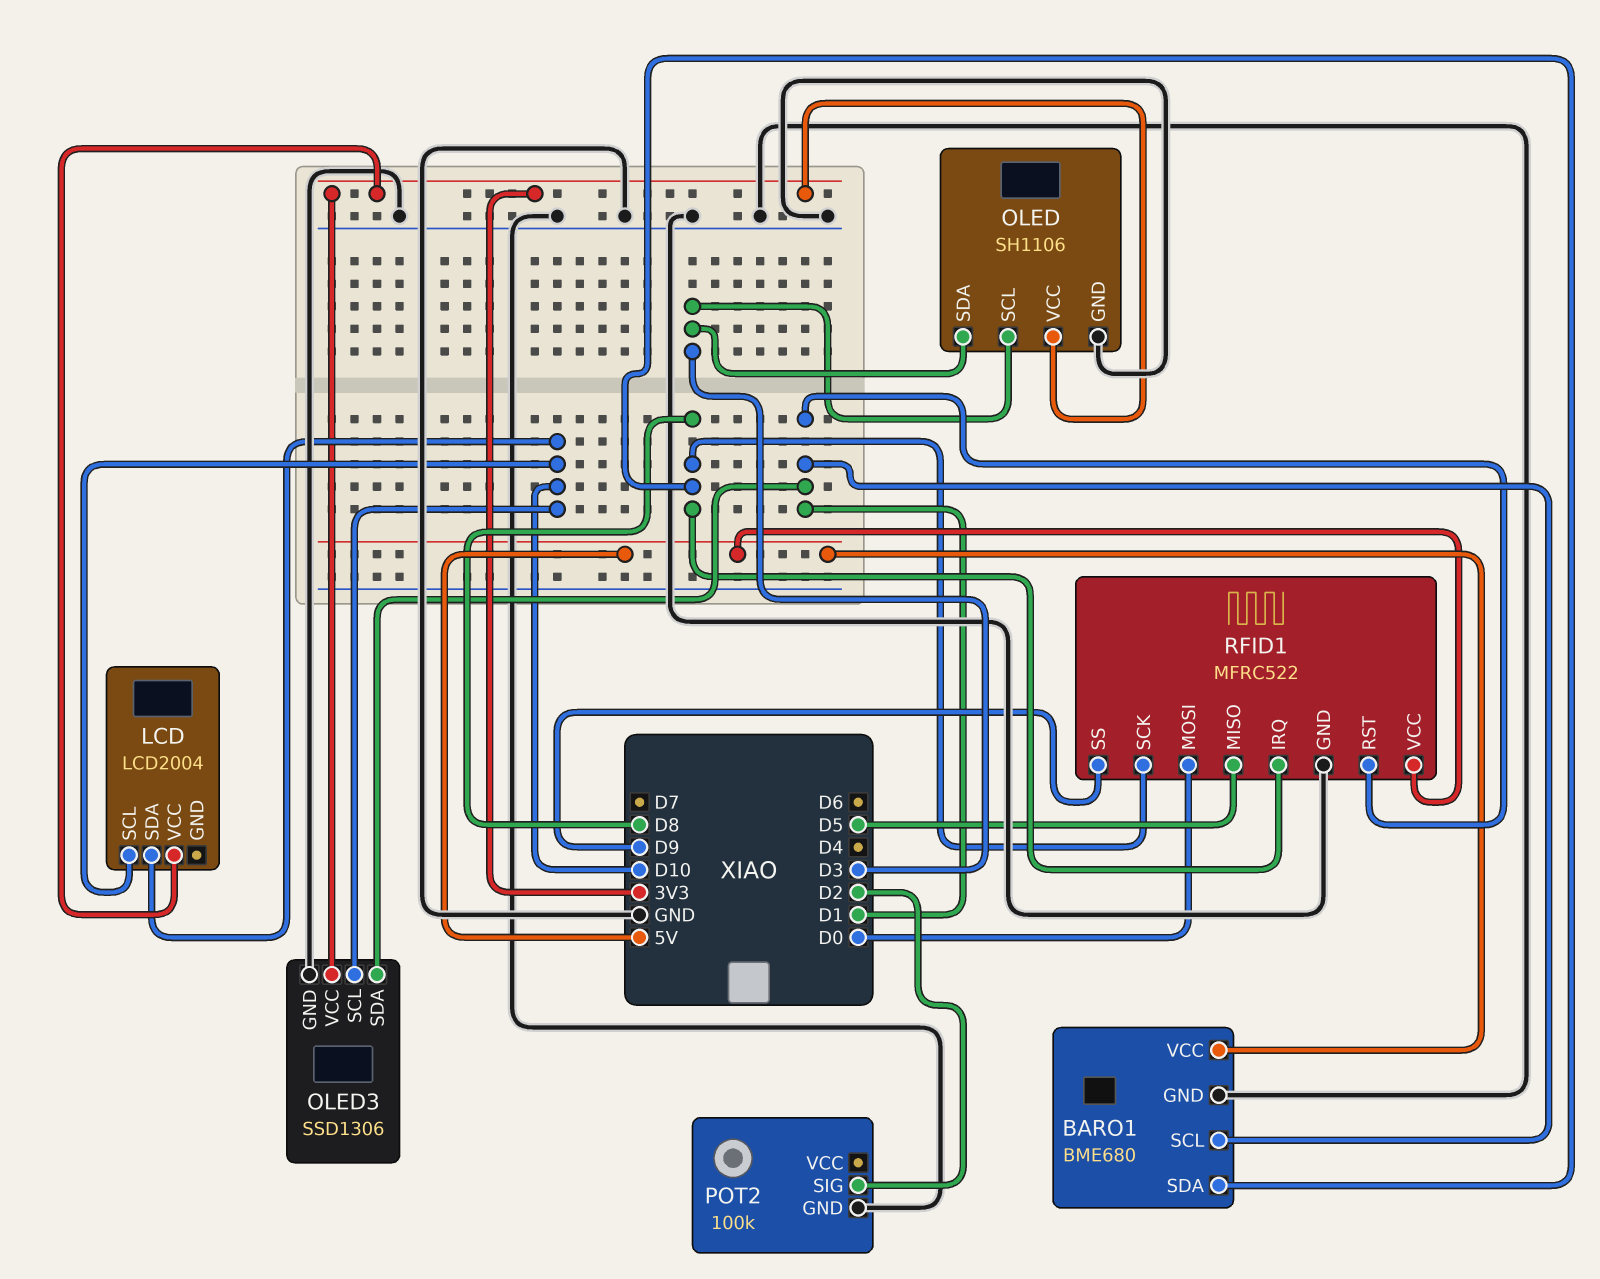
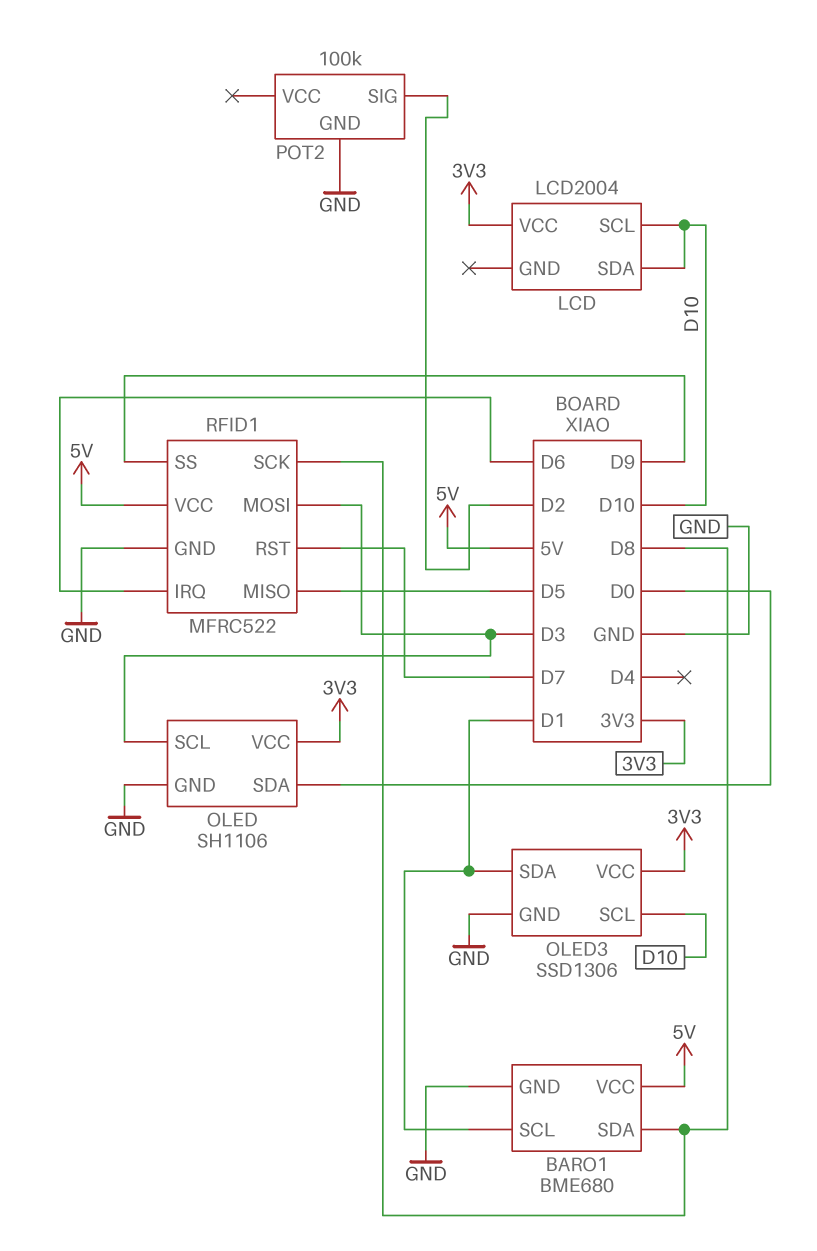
OLED pin SDA: D3 -> D0
RFID1 pin IRQ: D8 -> D6
RFID1 pin MOSI: D0 -> D3
RFID1 pin RST: D1 -> D7

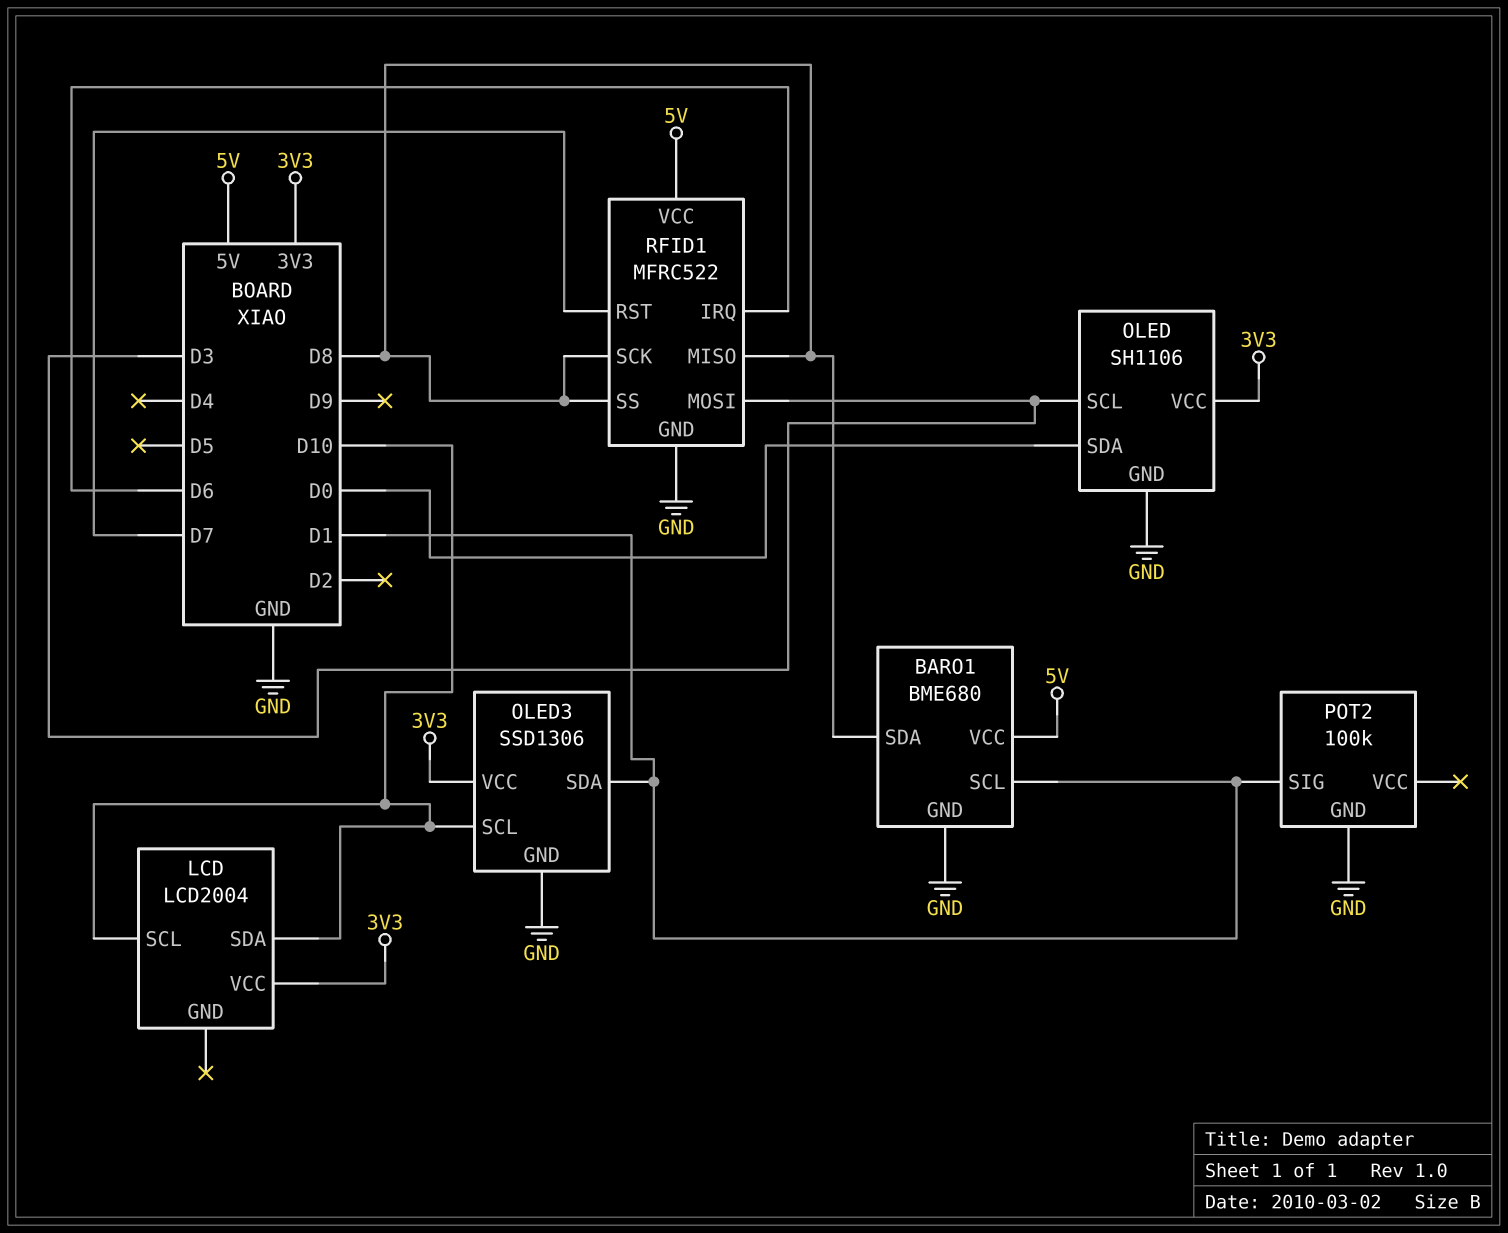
POT2 pin SIG: D2 -> D1
RFID1 pin MISO: D5 -> D8
RFID1 pin SS: D9 -> D8

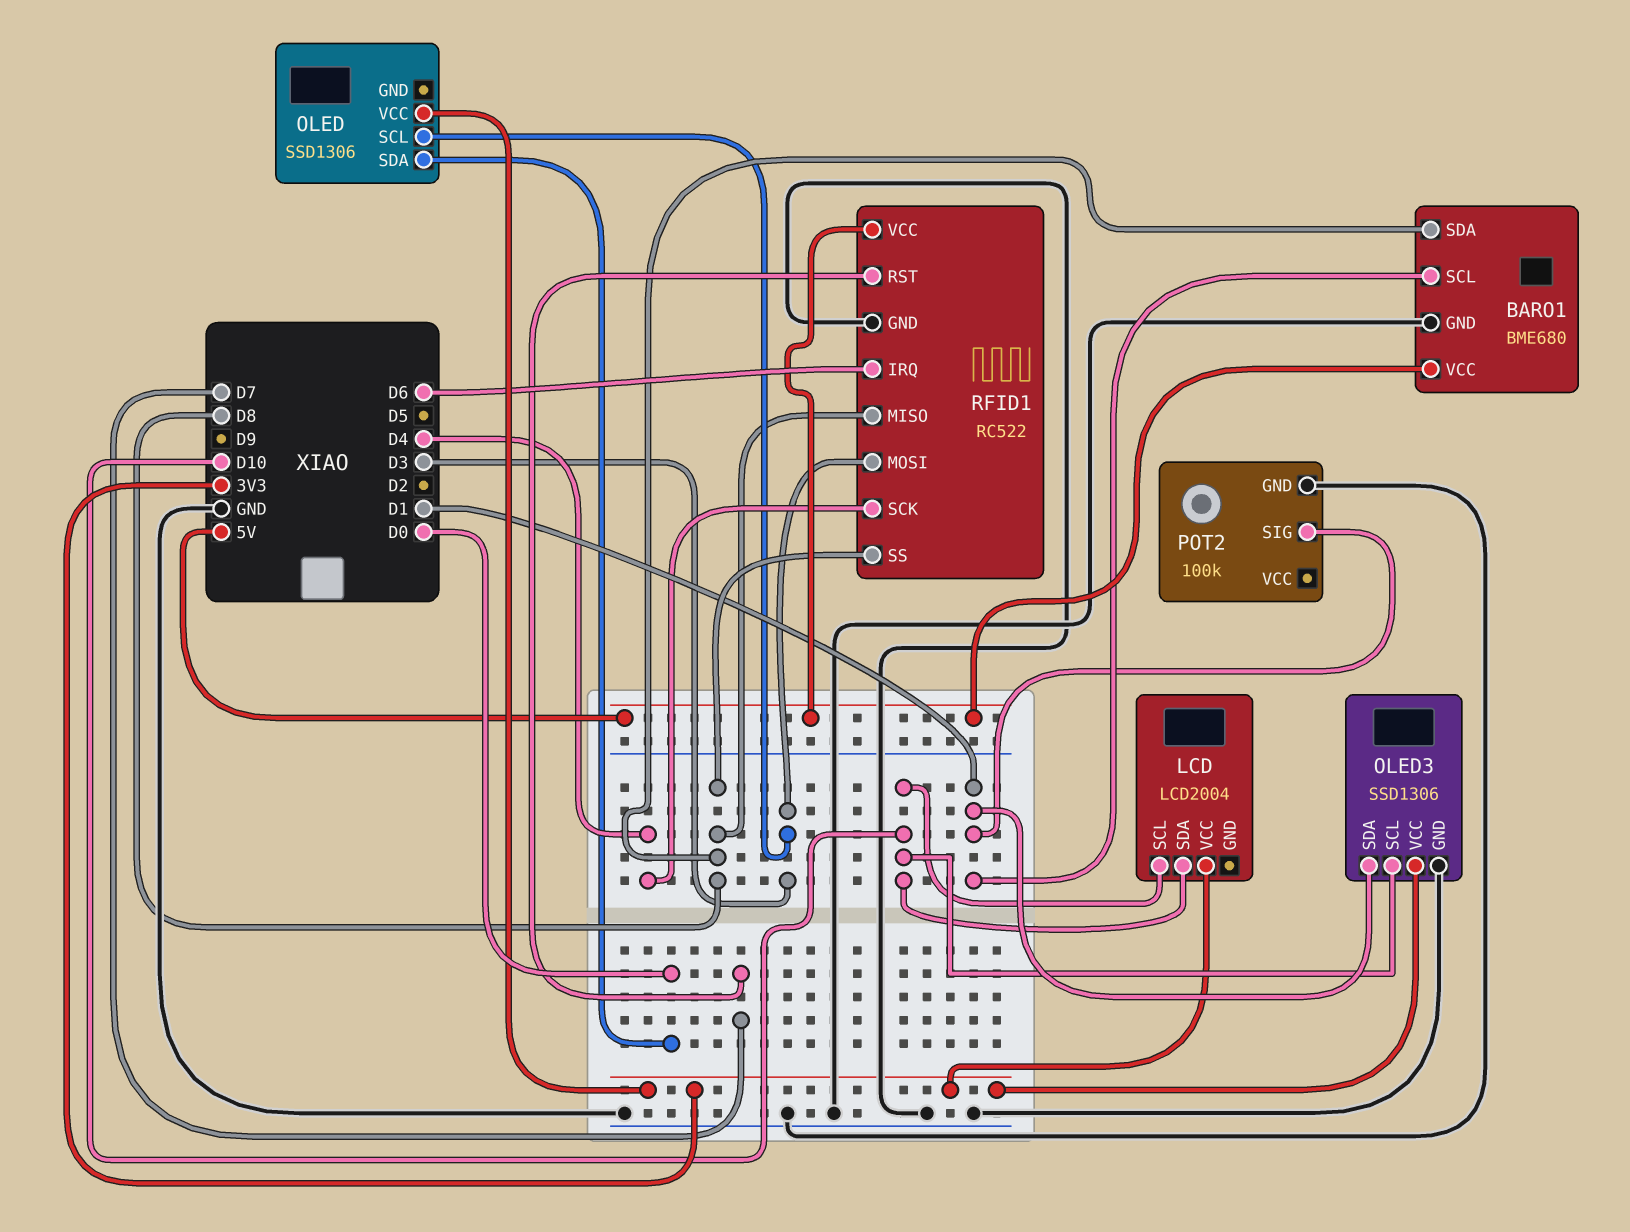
OLED: SH1106 -> SSD1306
OLED pin GND: GND -> none
RFID1: MFRC522 -> RC522
RFID1 pin SCK: D8 -> D4

